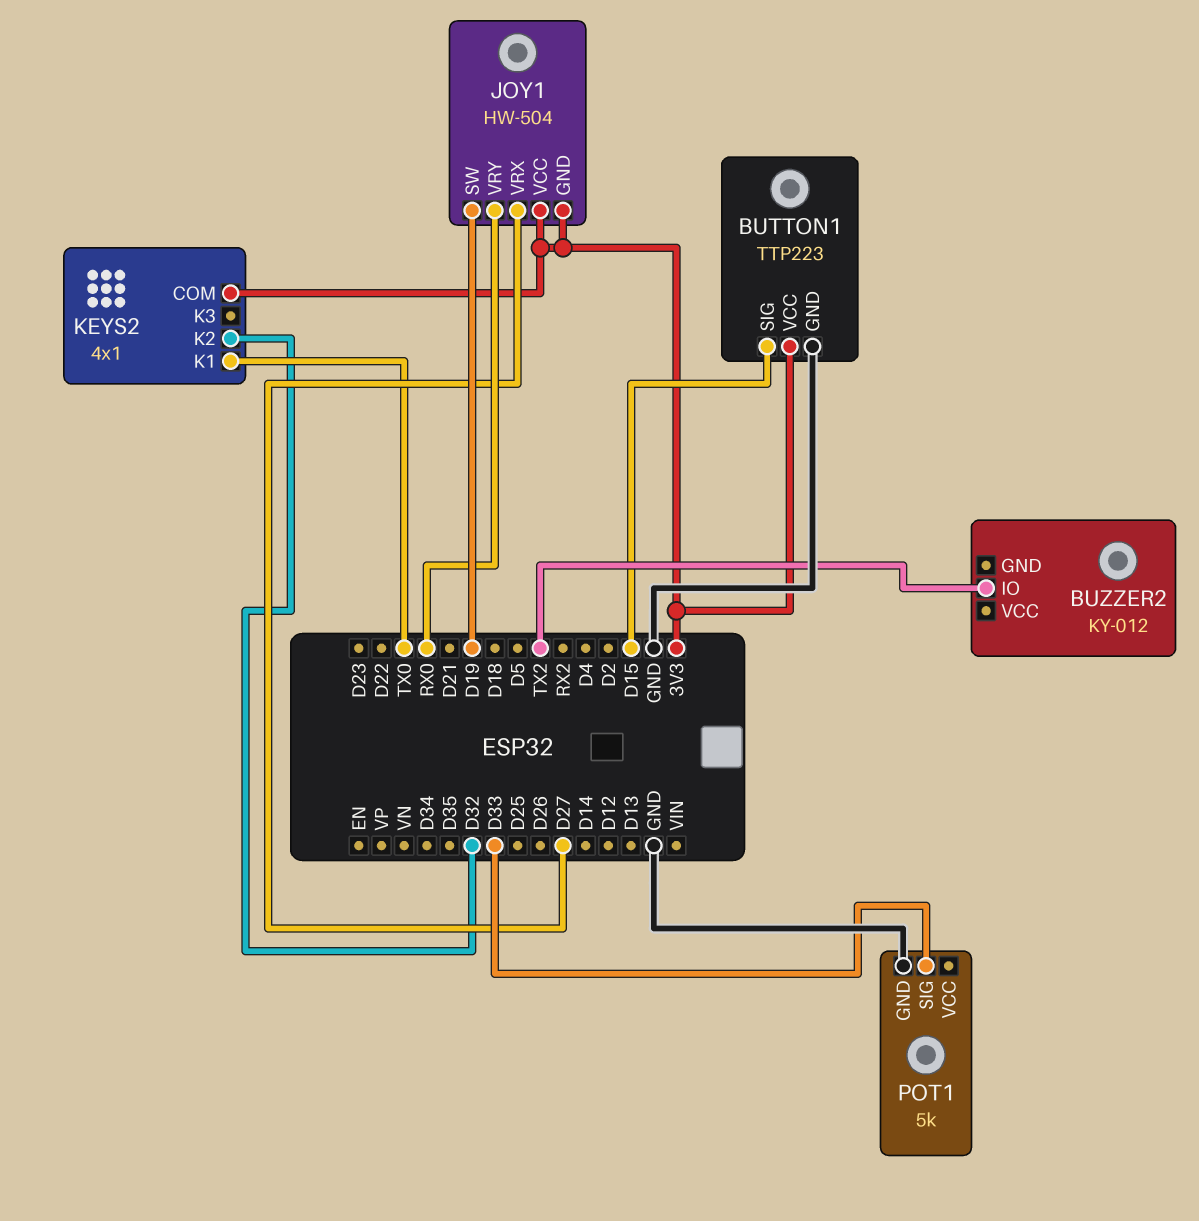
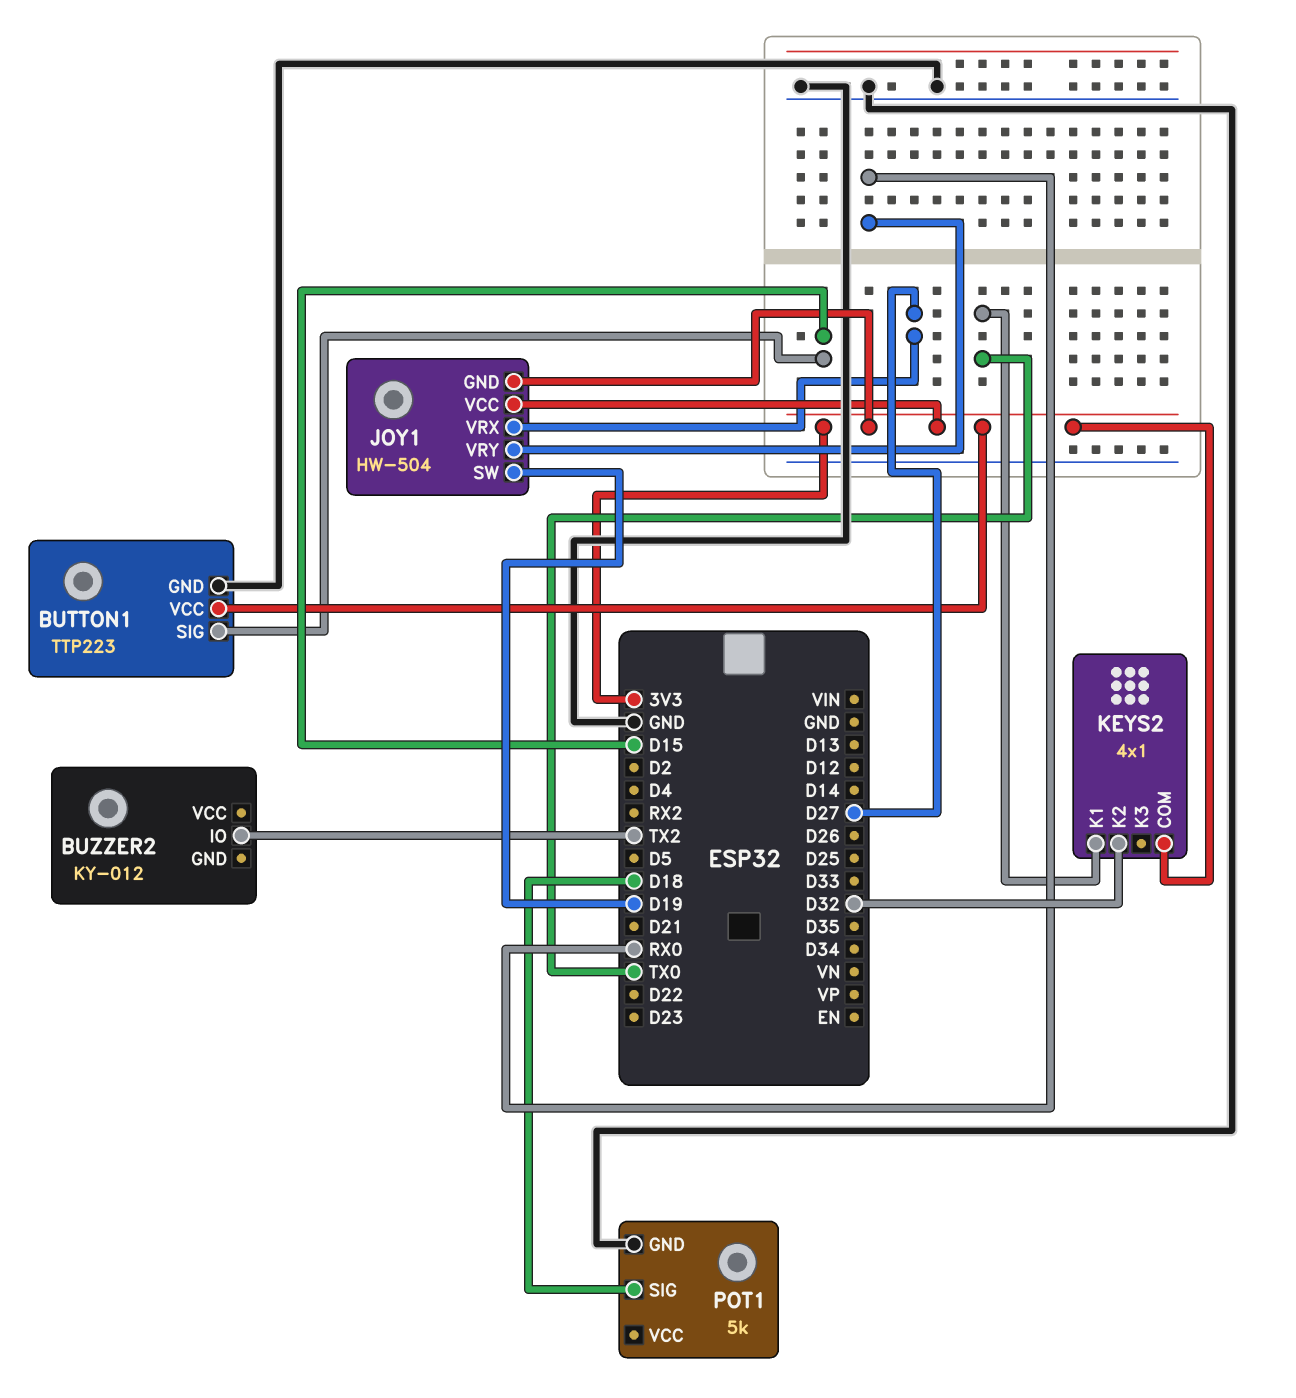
POT1 pin SIG: D33 -> D18

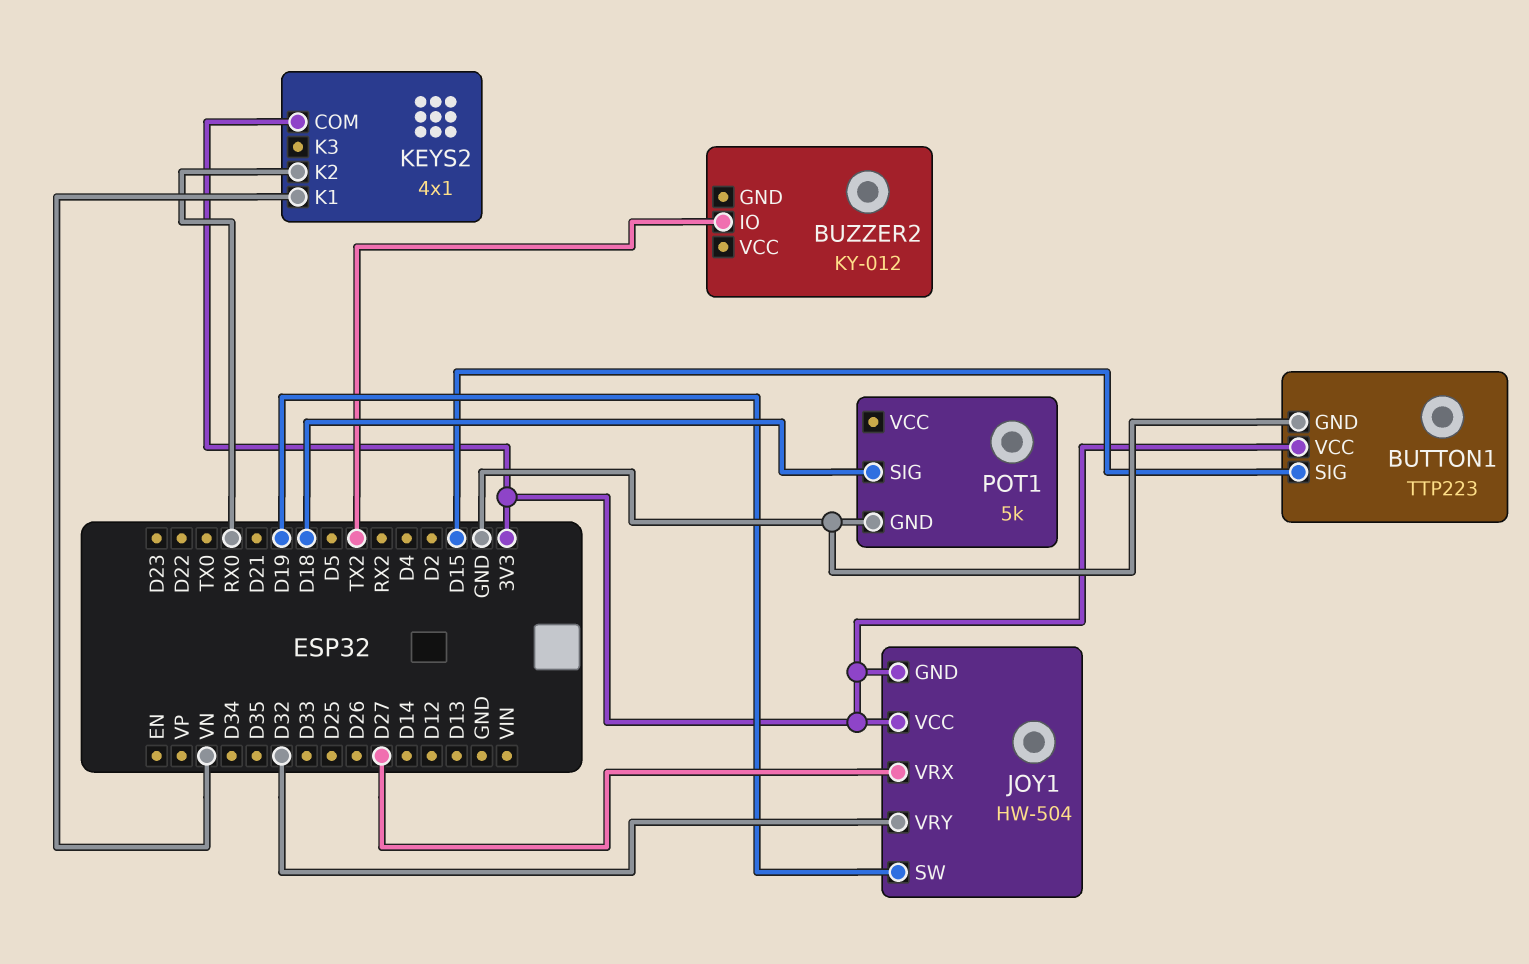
JOY1 pin VRY: RX0 -> D32
KEYS2 pin K1: TX0 -> VN
KEYS2 pin K2: D32 -> RX0

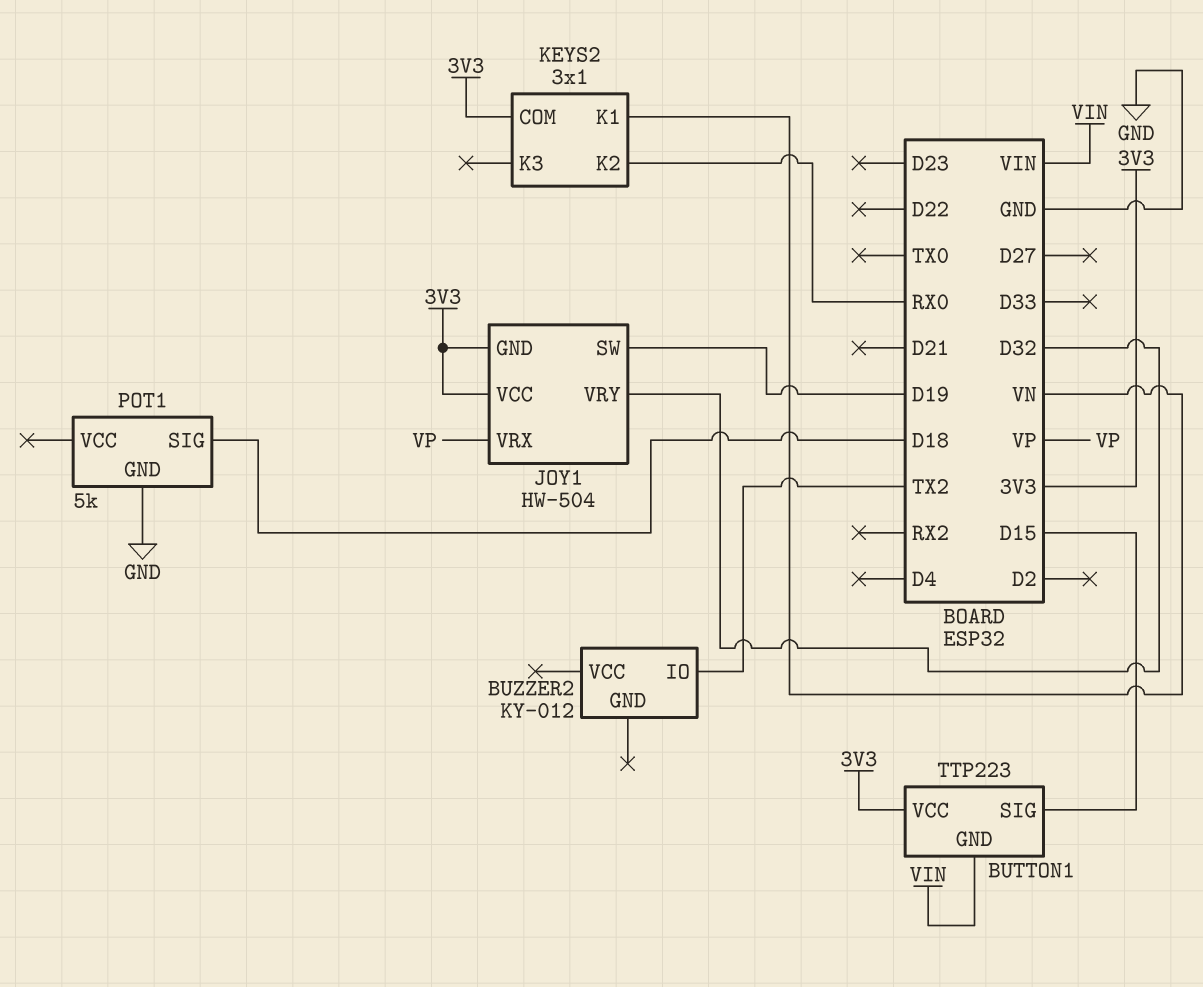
BUTTON1 pin GND: GND -> VIN
JOY1 pin VRX: D27 -> VP
KEYS2: 4x1 -> 3x1

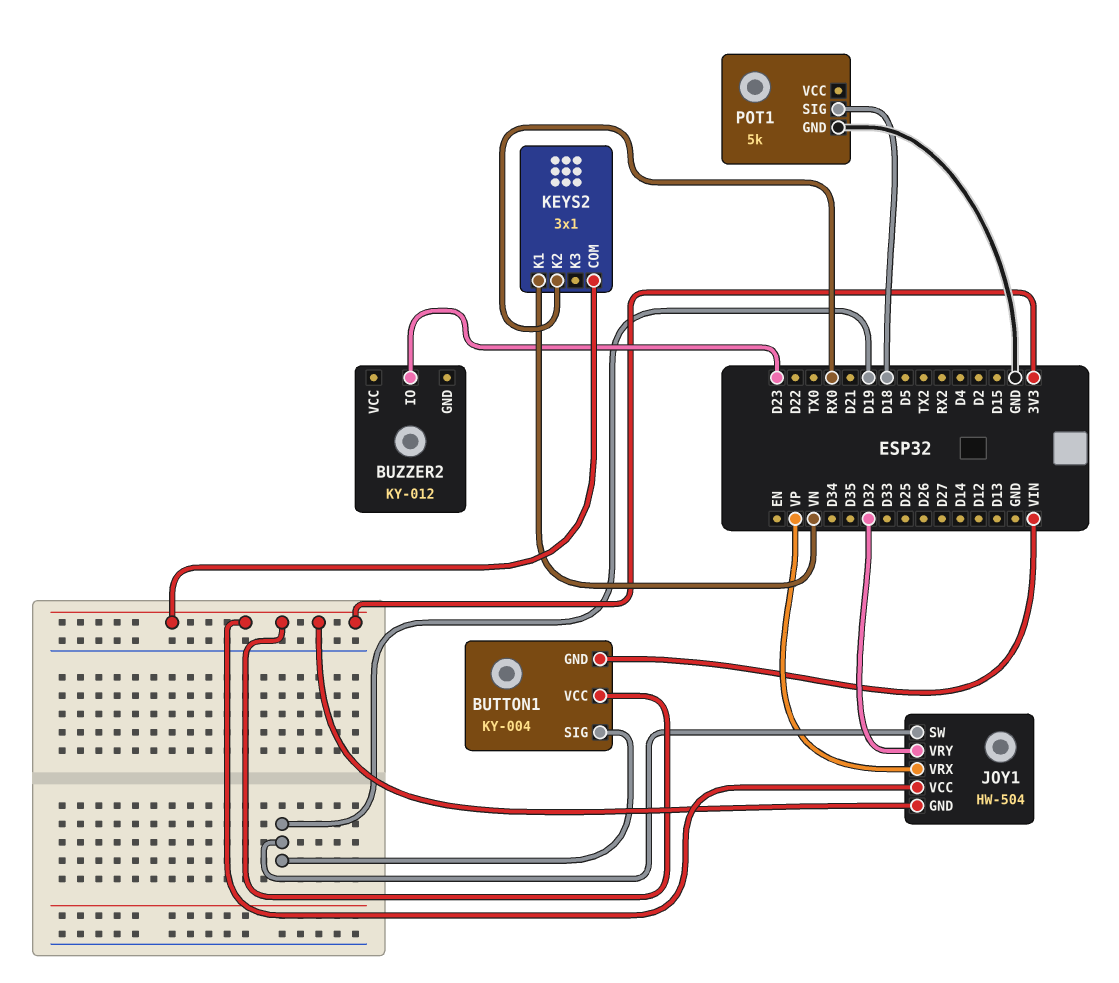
BUTTON1: TTP223 -> KY-004
BUTTON1 pin SIG: D15 -> D19
BUZZER2 pin IO: TX2 -> D23

